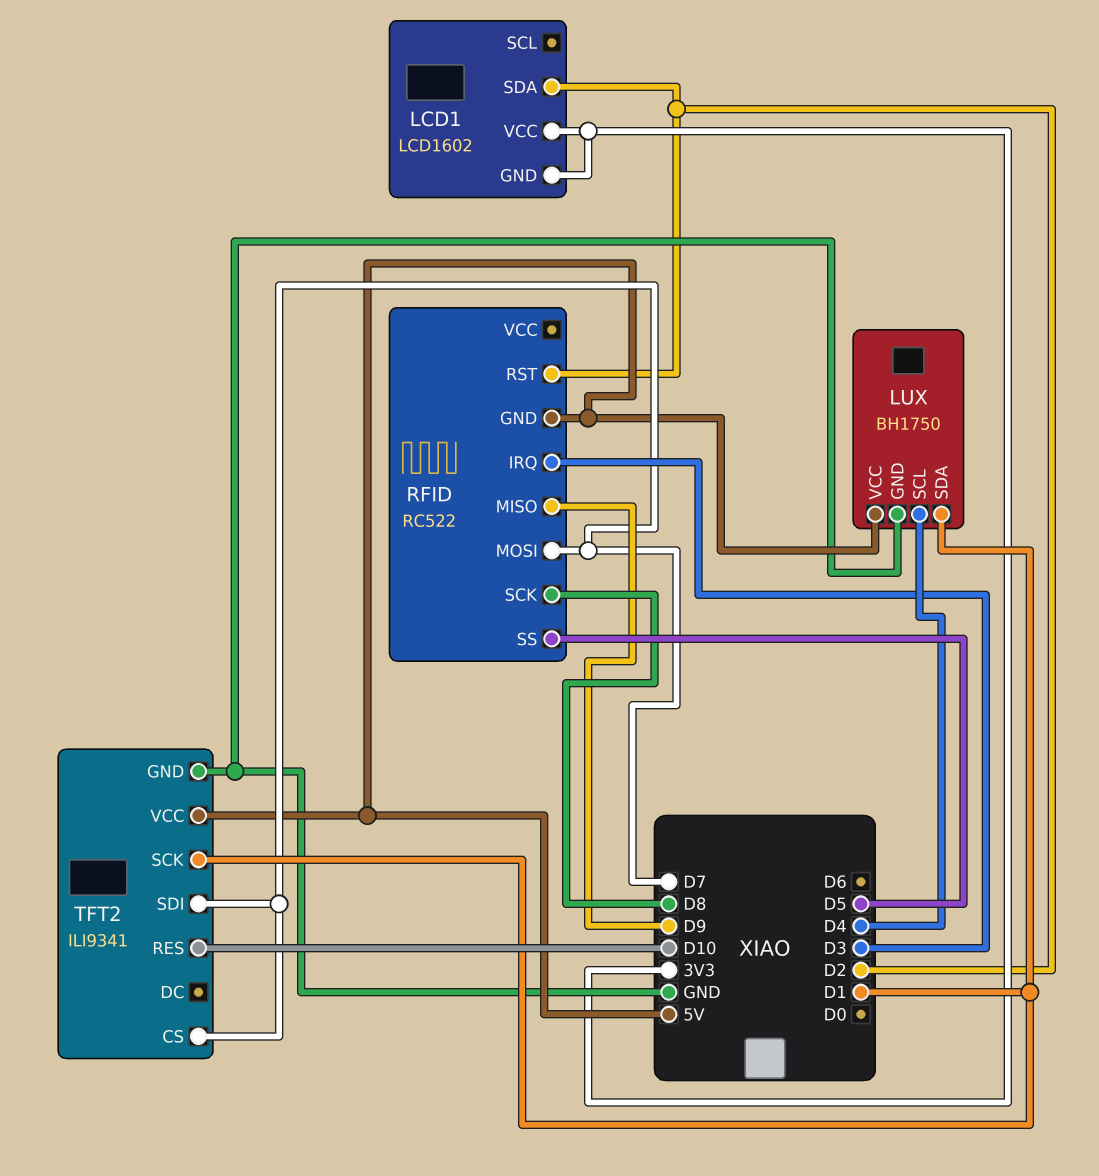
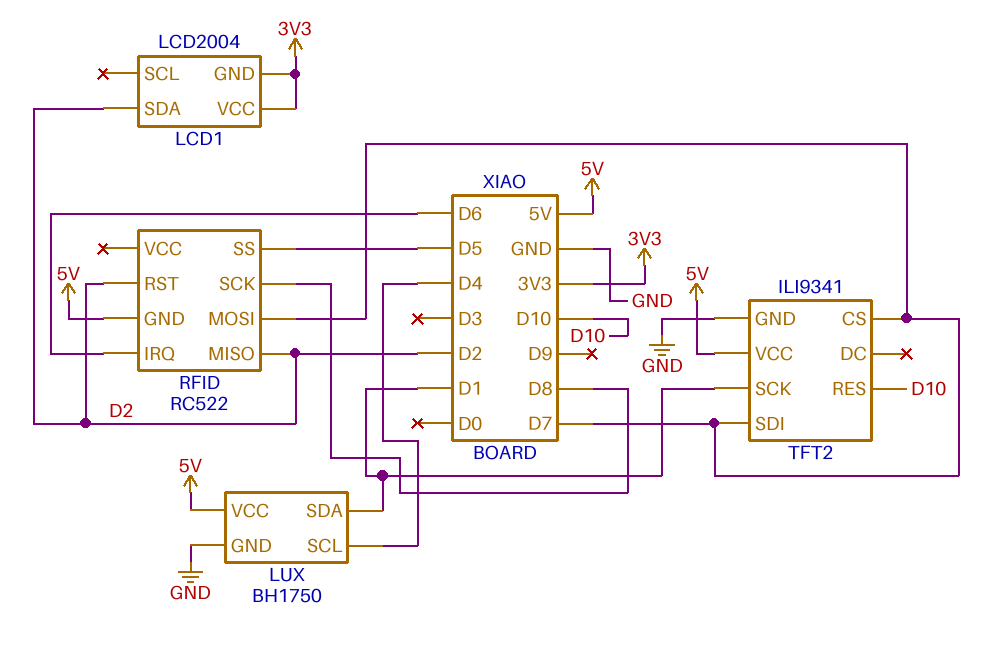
LCD1: LCD1602 -> LCD2004
RFID pin IRQ: D3 -> D6
RFID pin MISO: D9 -> D2

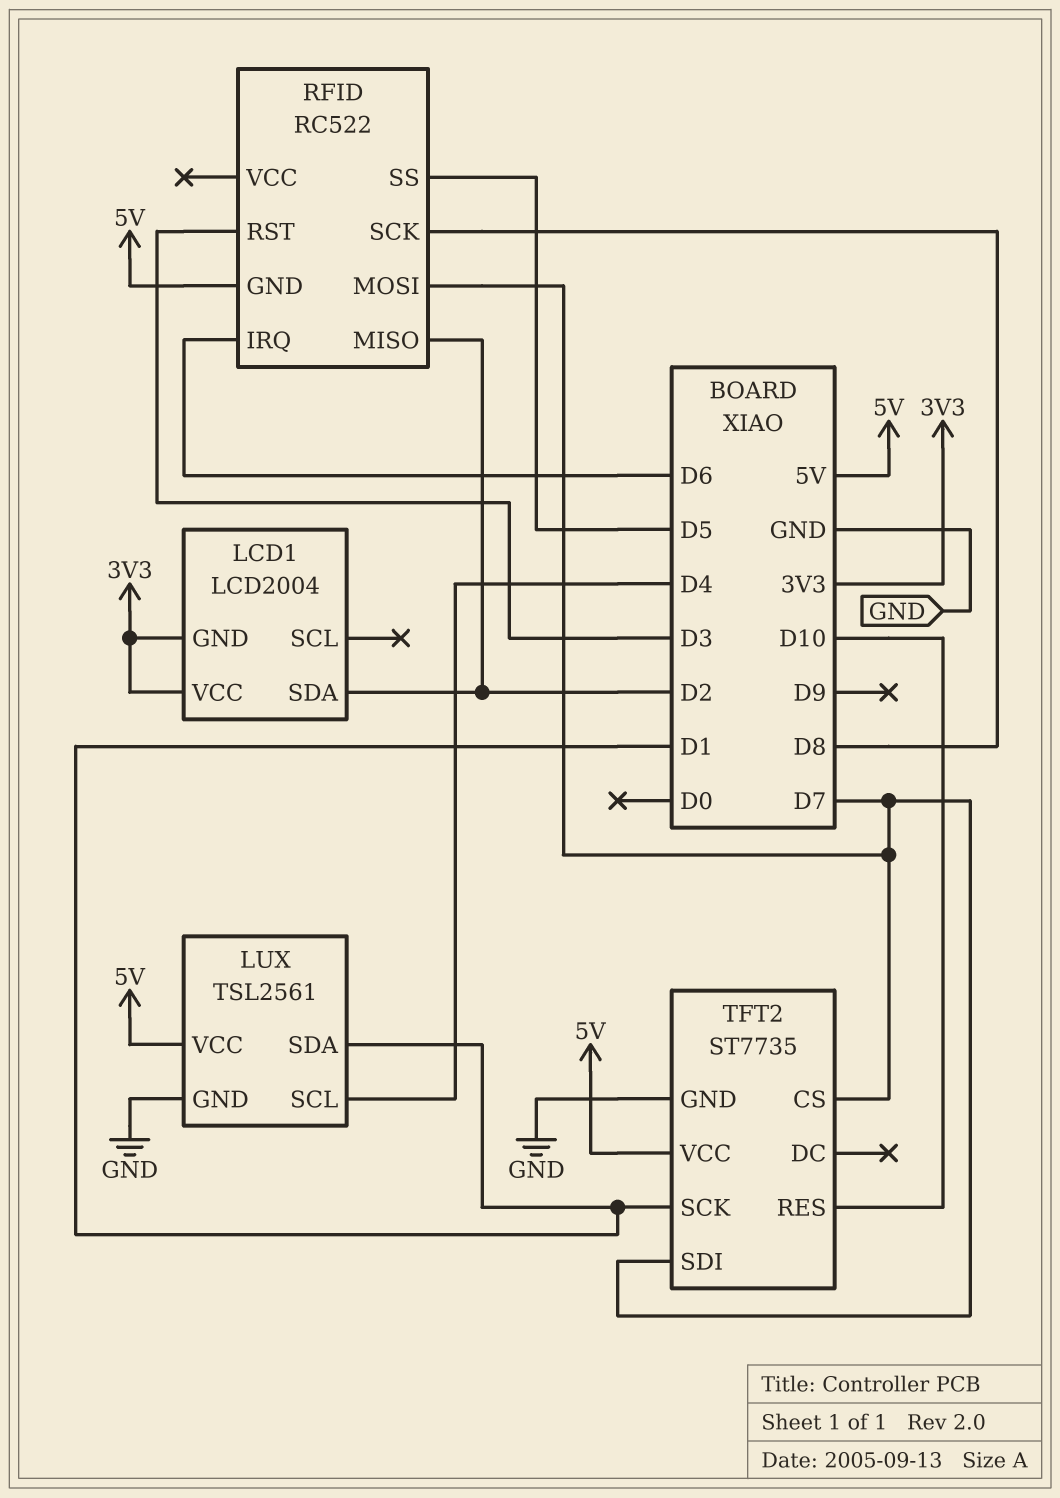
LUX: BH1750 -> TSL2561
RFID pin RST: D2 -> D3
TFT2: ILI9341 -> ST7735

